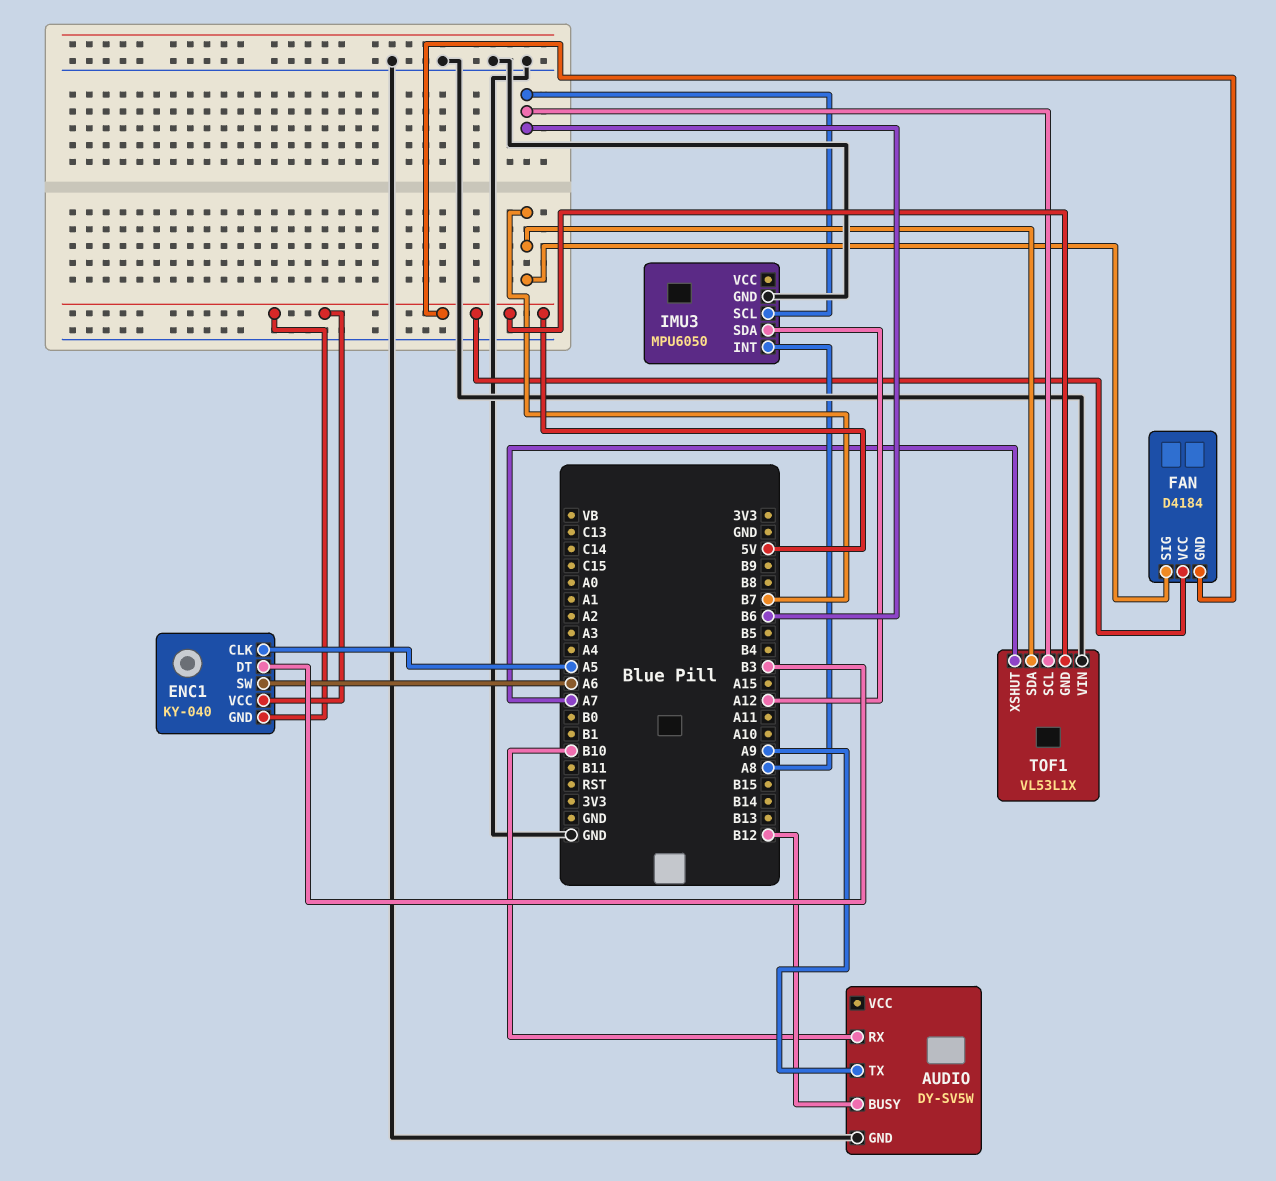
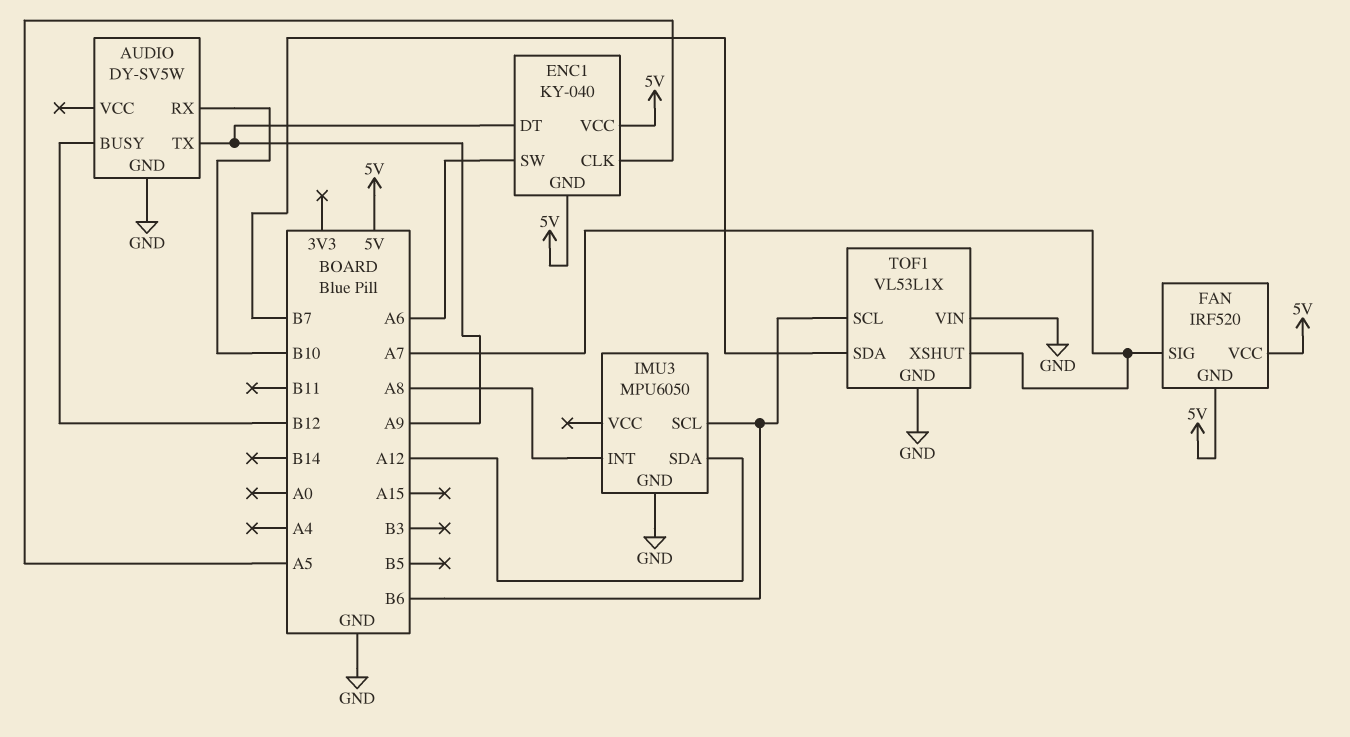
ENC1 pin DT: B3 -> A9
FAN: D4184 -> IRF520
FAN pin SIG: B7 -> A7
TOF1 pin GND: 5V -> GND

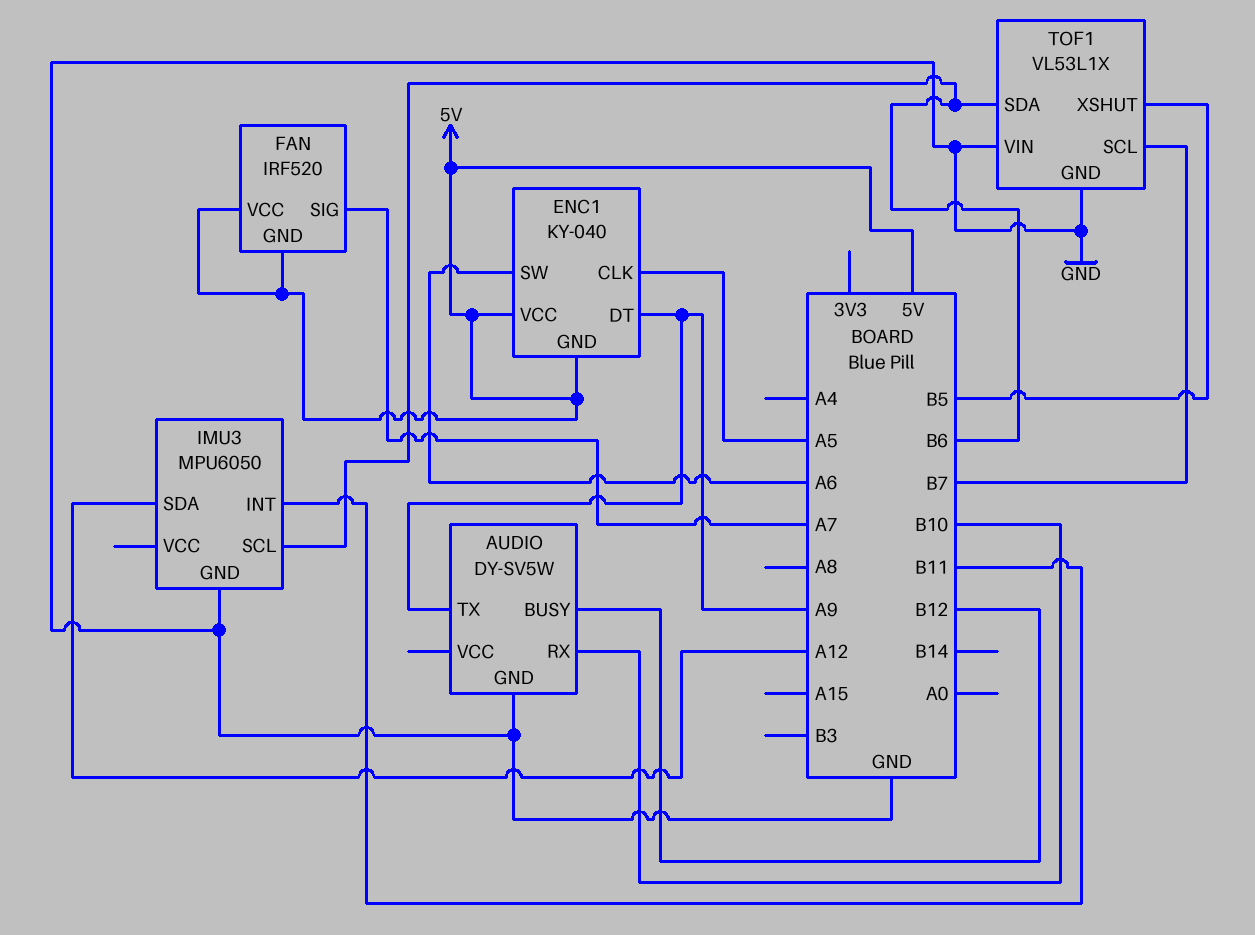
IMU3 pin INT: A8 -> B11
TOF1 pin SCL: B6 -> B7
TOF1 pin SDA: B7 -> B6
TOF1 pin XSHUT: A7 -> B5

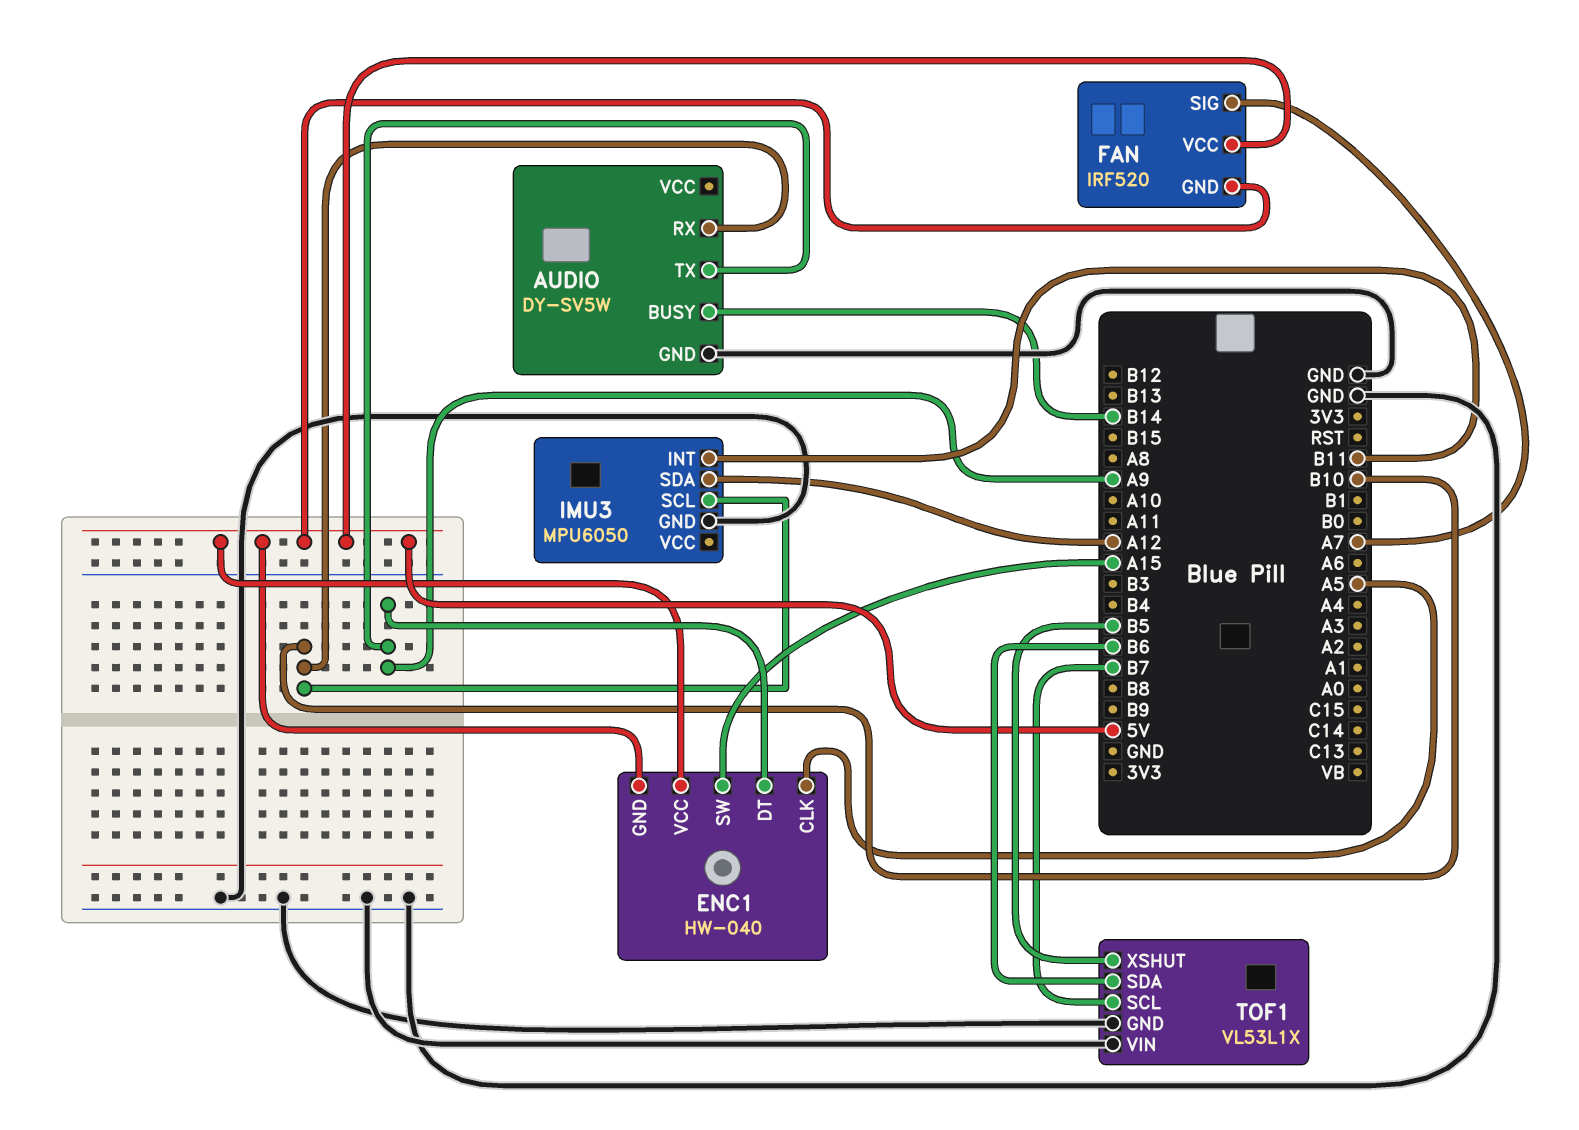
AUDIO pin BUSY: B12 -> B14
ENC1: KY-040 -> HW-040
ENC1 pin SW: A6 -> A15
IMU3 pin SCL: B6 -> B10

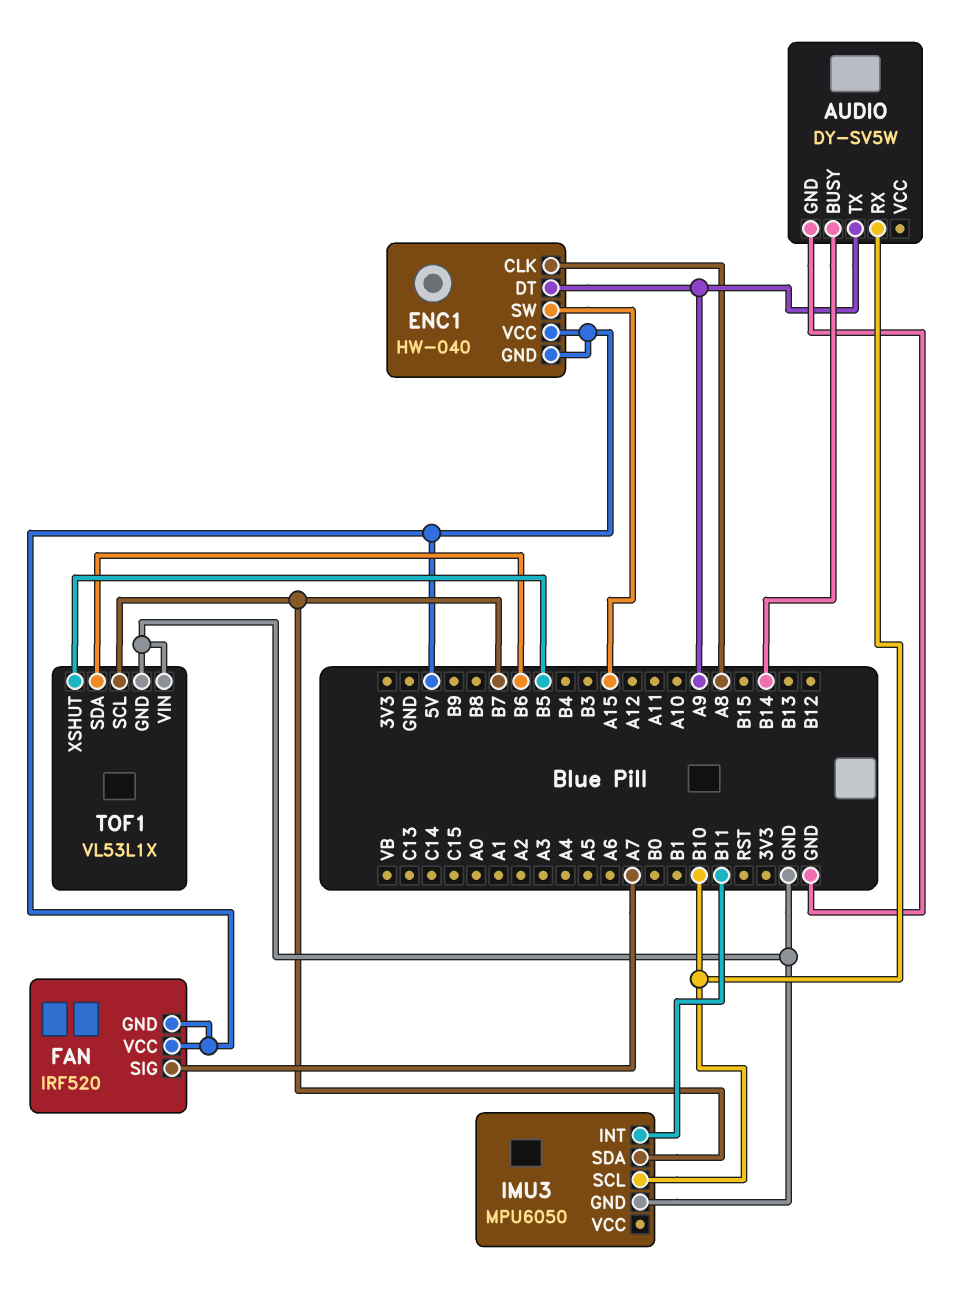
ENC1 pin CLK: A5 -> A8
IMU3 pin SDA: A12 -> B7

